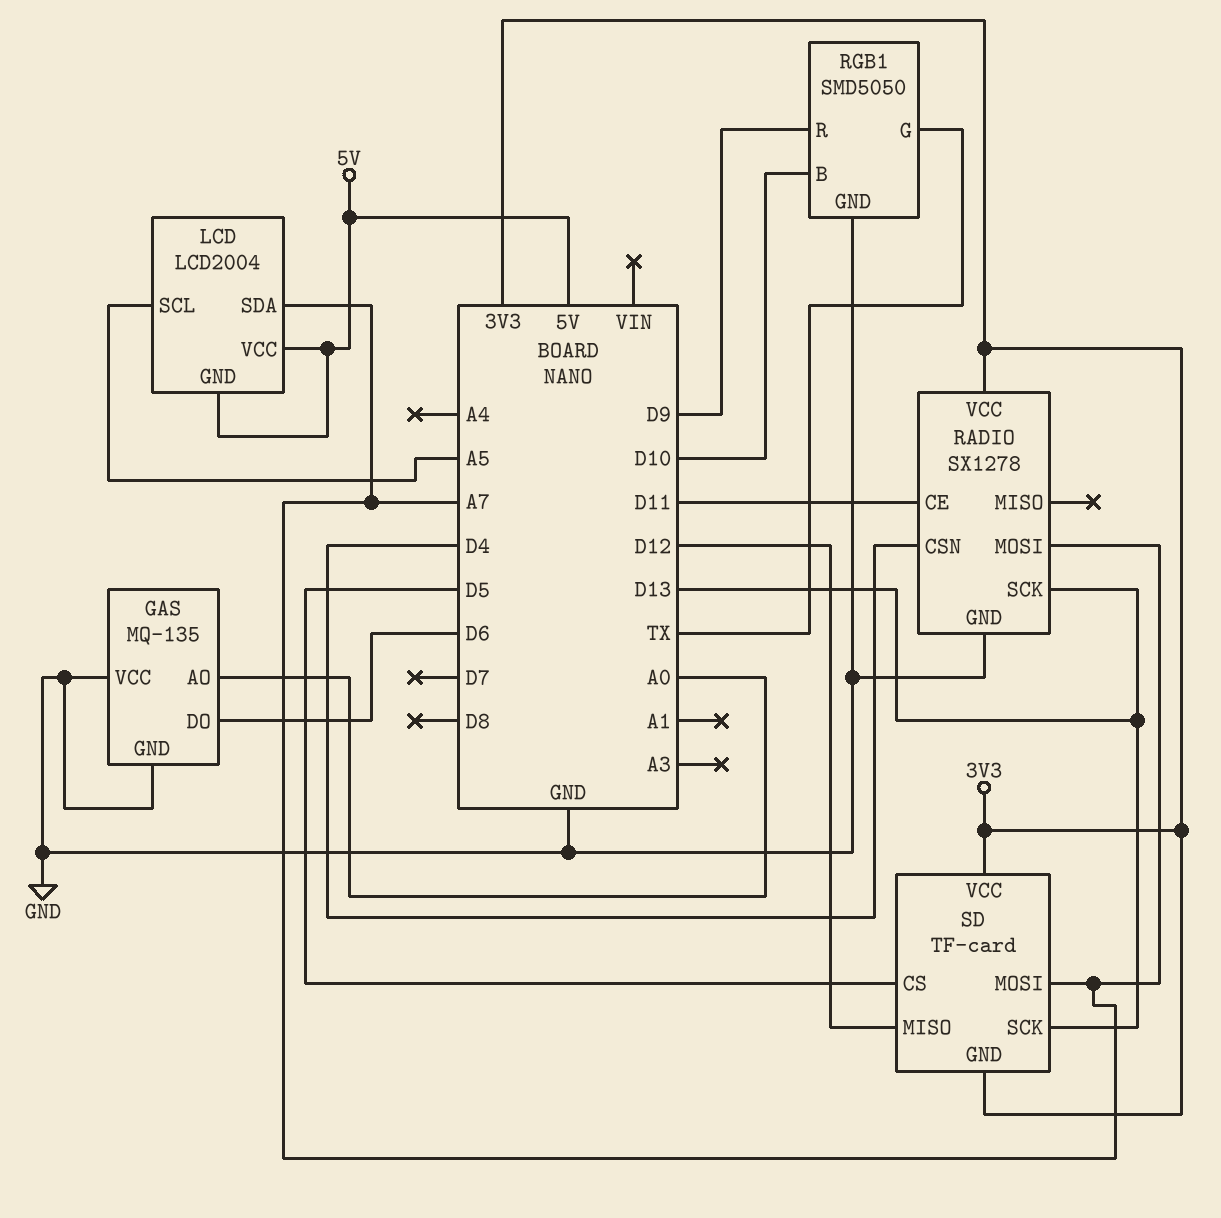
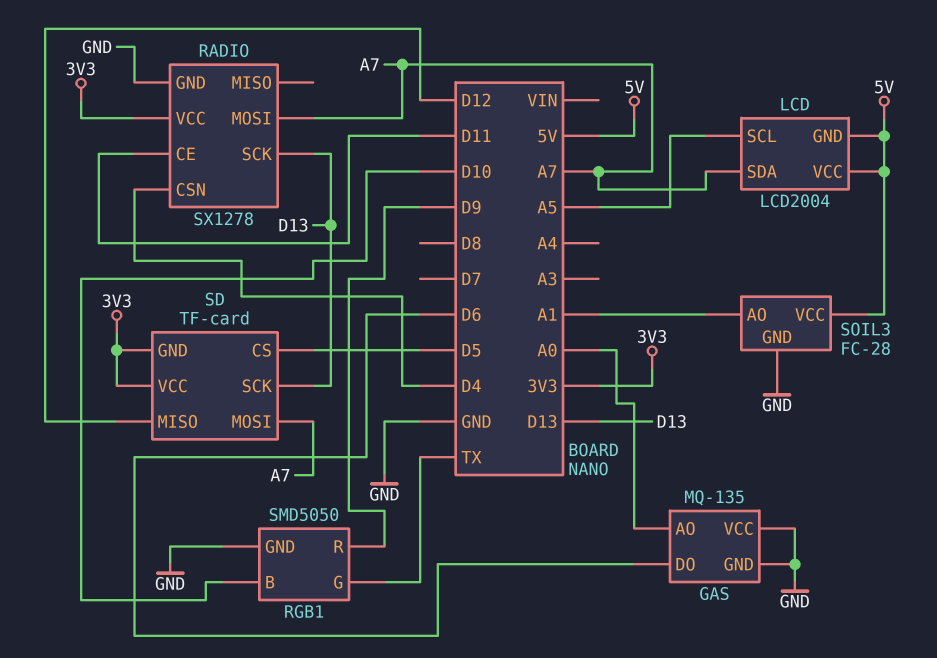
SOIL3: none -> FC-28
SOIL3 pin AO: none -> A1
SOIL3 pin GND: none -> GND
SOIL3 pin VCC: none -> 5V

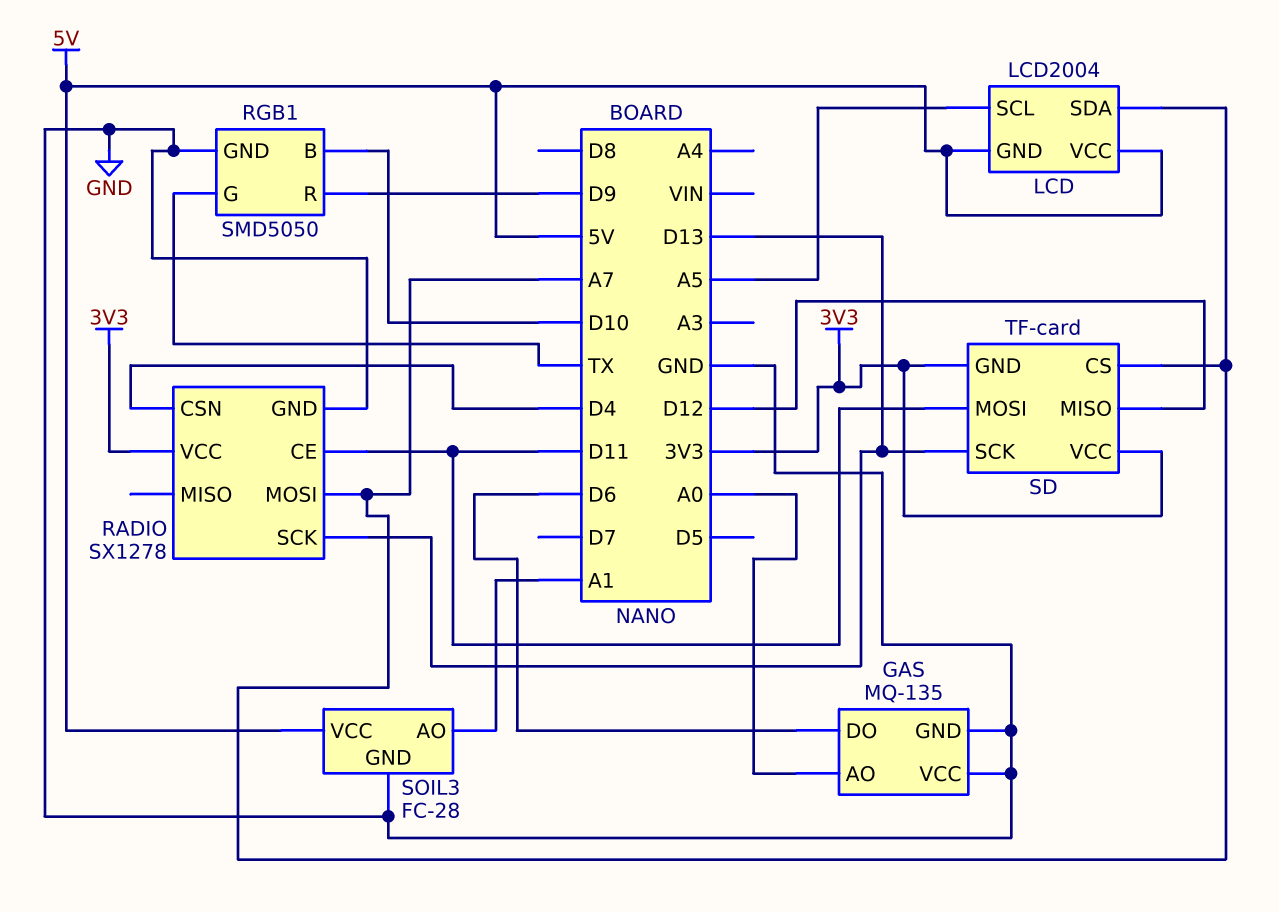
SD pin CS: D5 -> A7
SD pin MOSI: A7 -> D11

